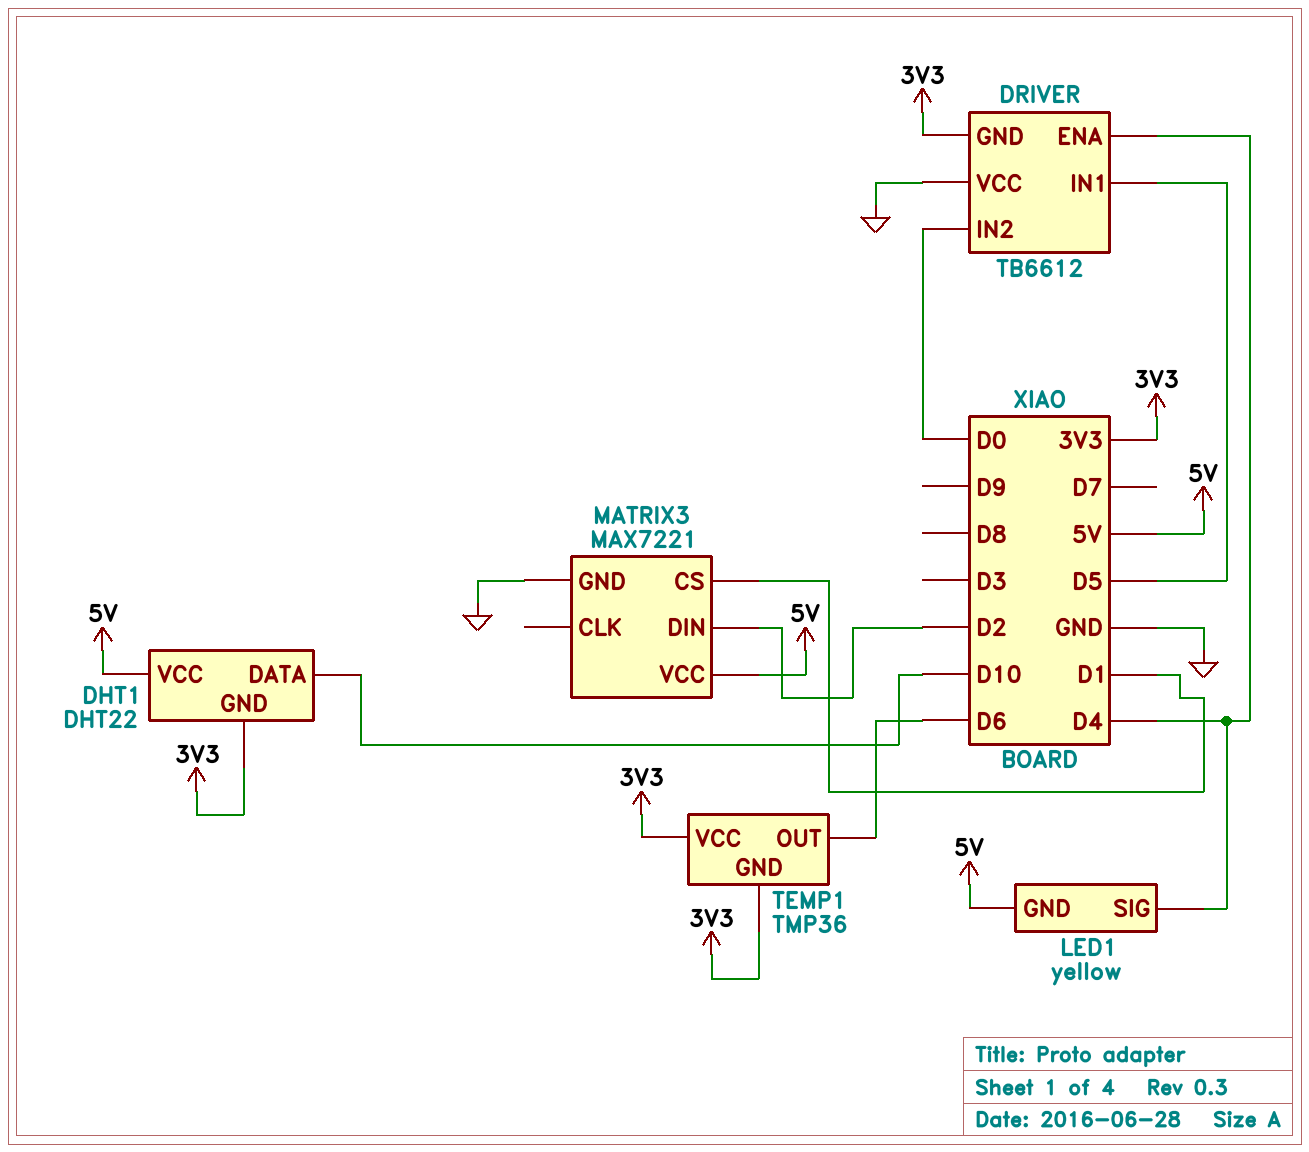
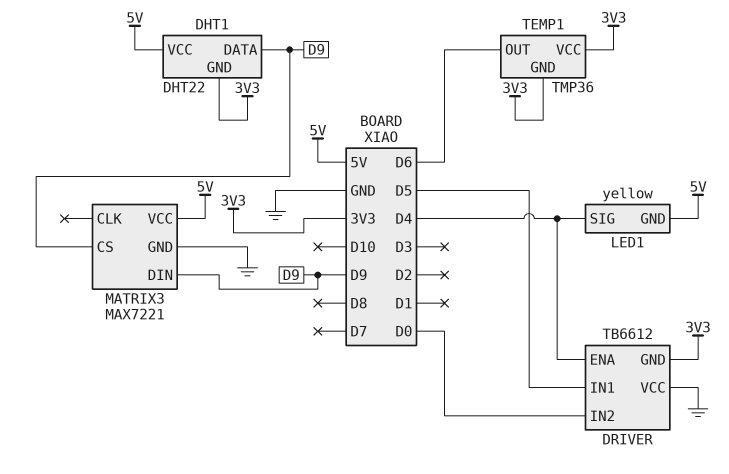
DHT1 pin DATA: D10 -> D9
MATRIX3 pin CS: D1 -> D9
MATRIX3 pin DIN: D2 -> D9

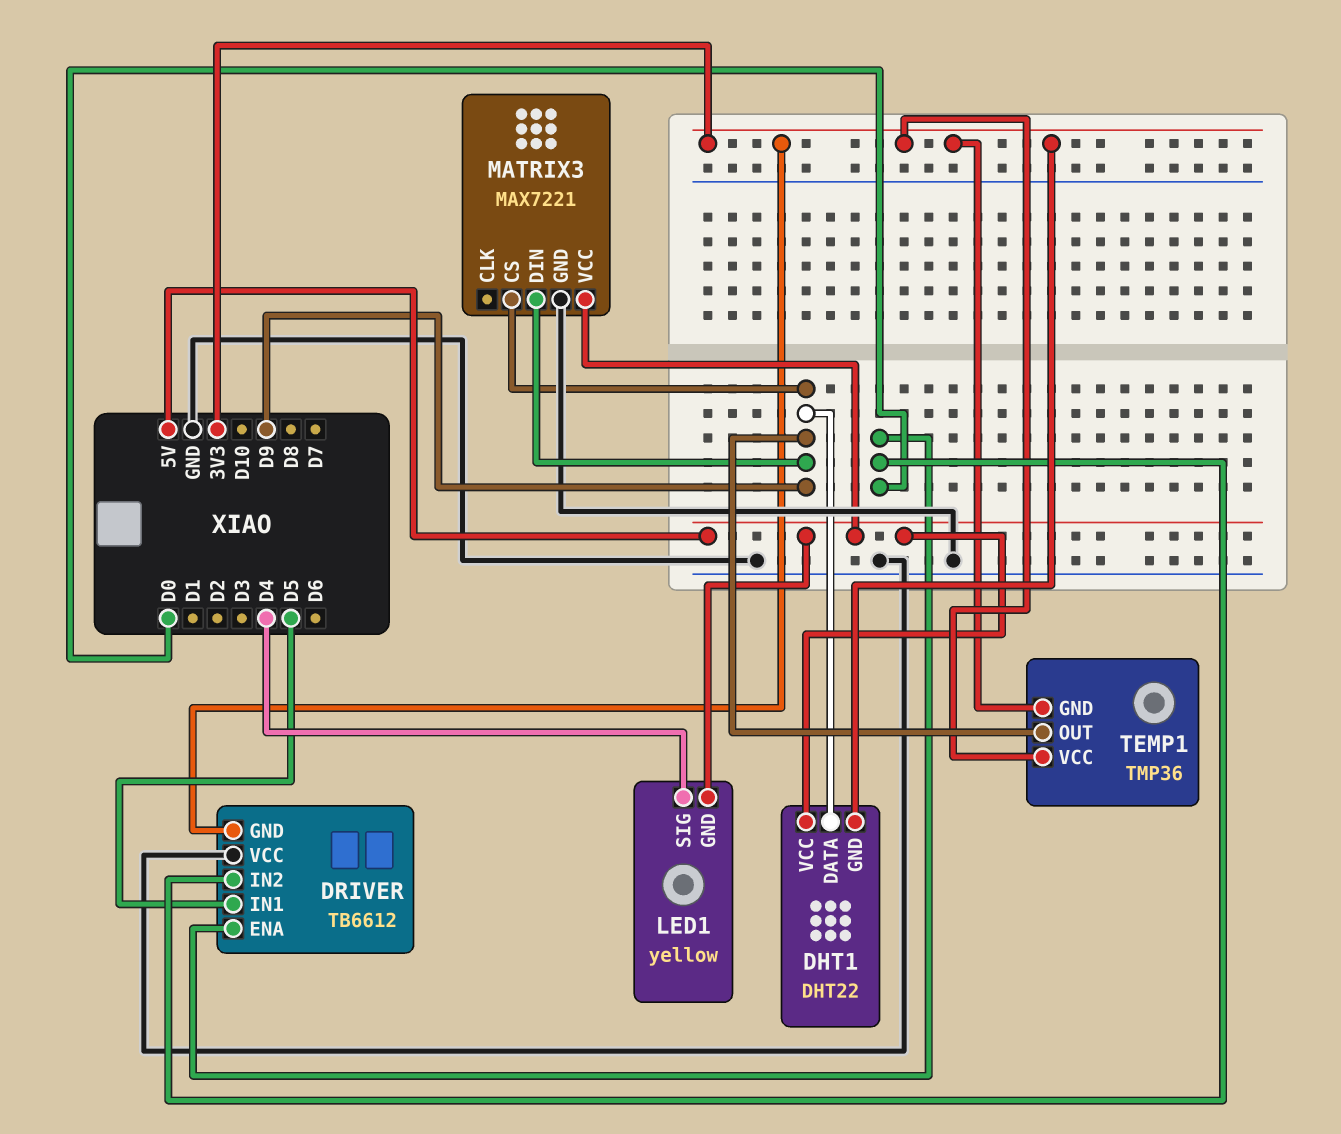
DRIVER pin ENA: D4 -> D0
TEMP1 pin OUT: D6 -> D9

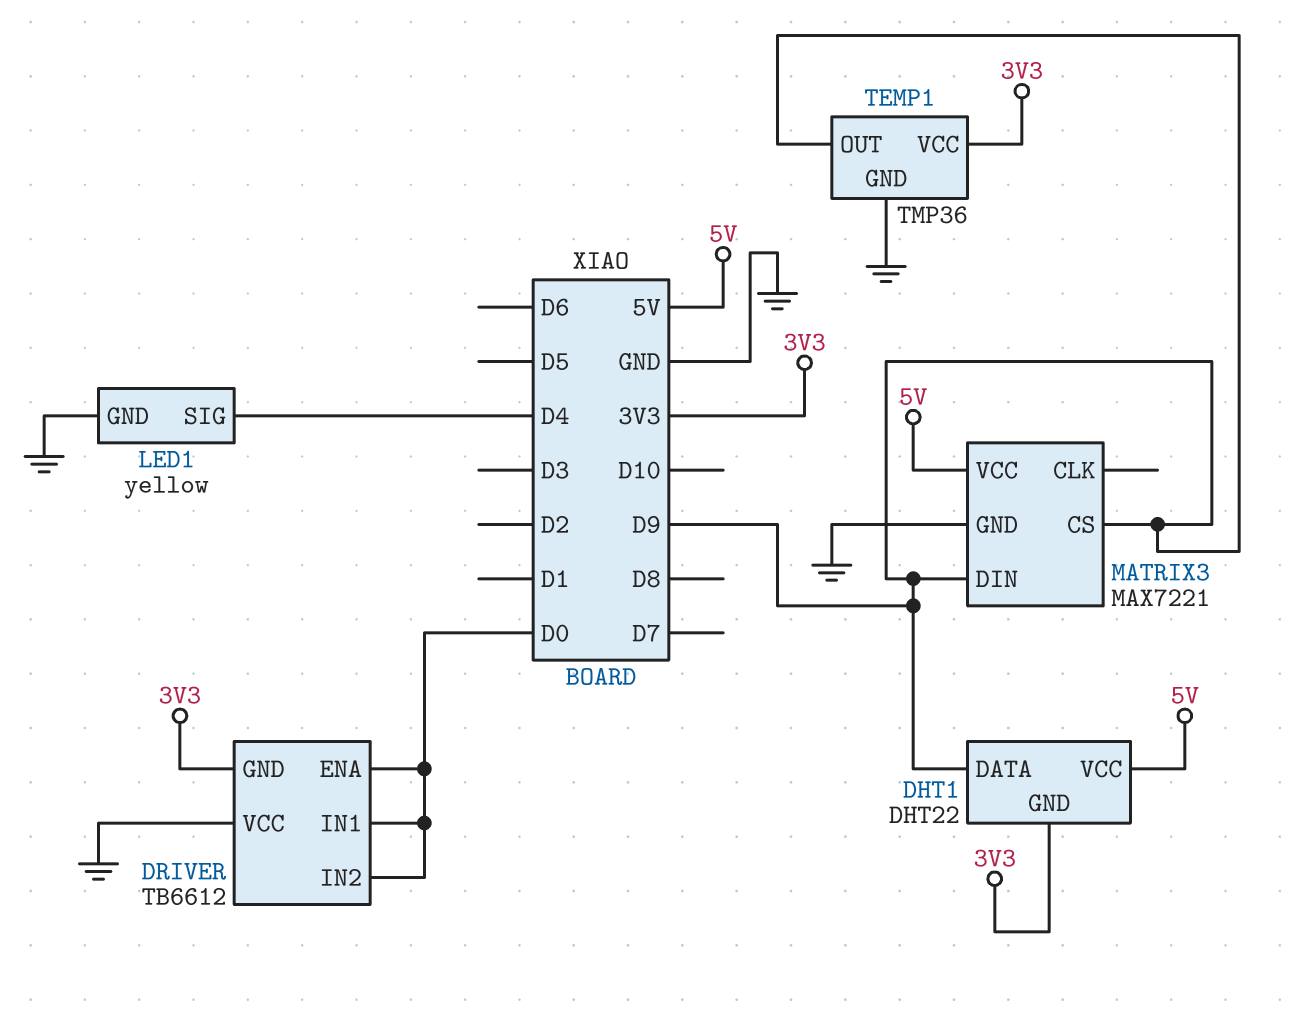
DRIVER pin IN1: D5 -> D0
LED1 pin GND: 5V -> GND
TEMP1 pin GND: 3V3 -> GND

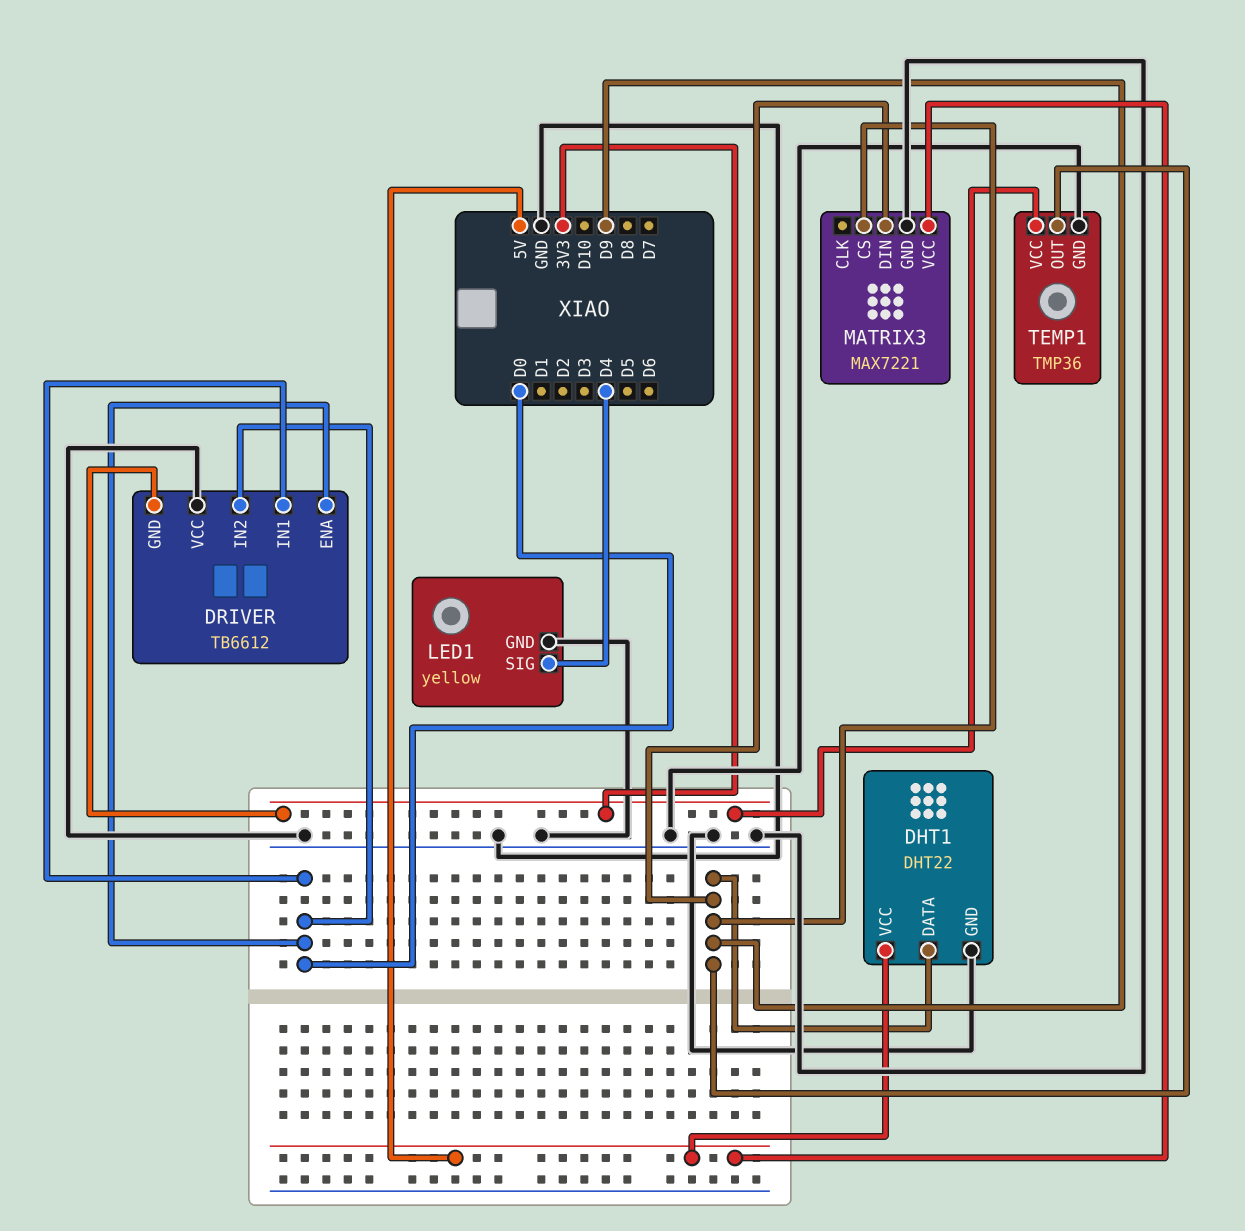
DHT1 pin GND: 3V3 -> GND

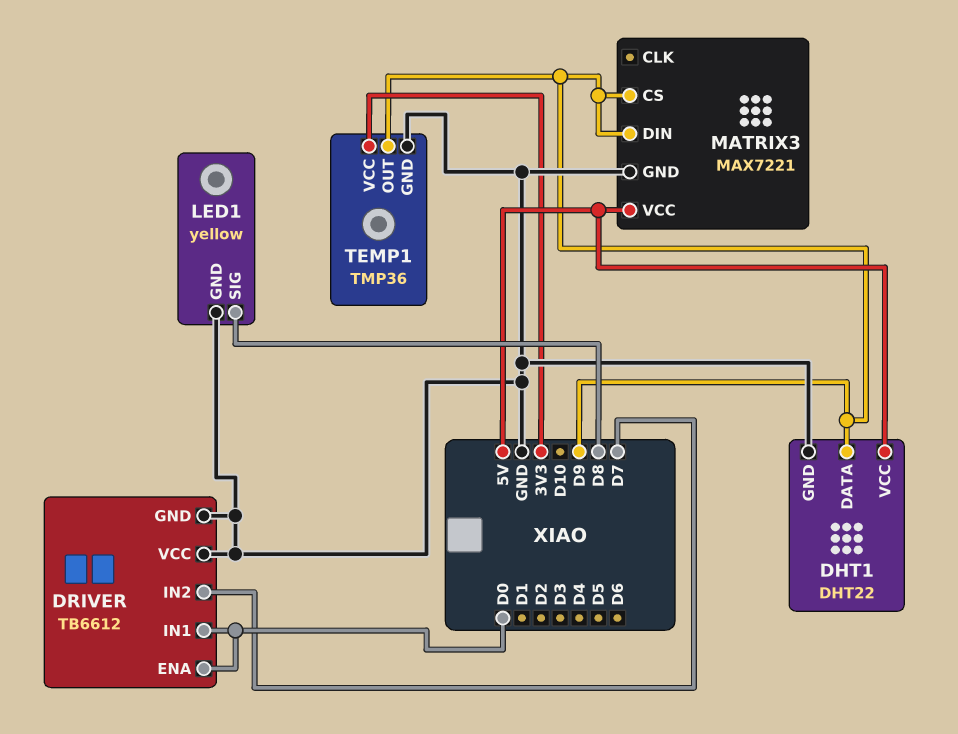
DRIVER pin GND: 3V3 -> GND
DRIVER pin IN2: D0 -> D7
LED1 pin SIG: D4 -> D8

